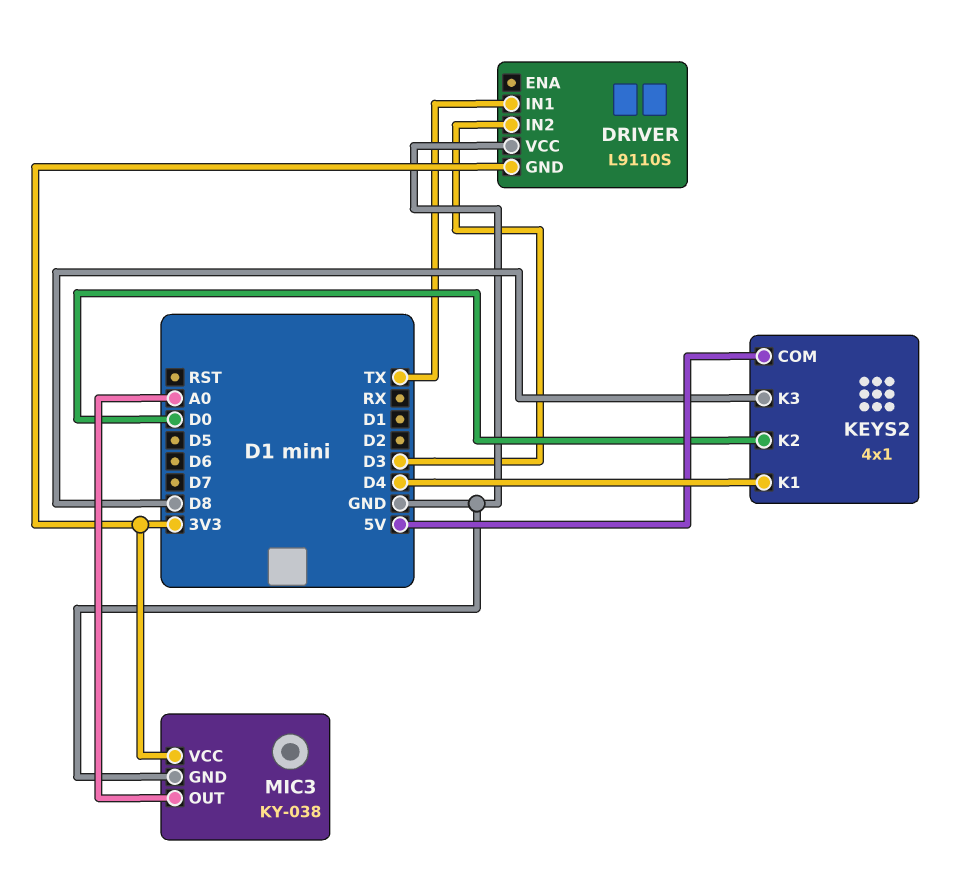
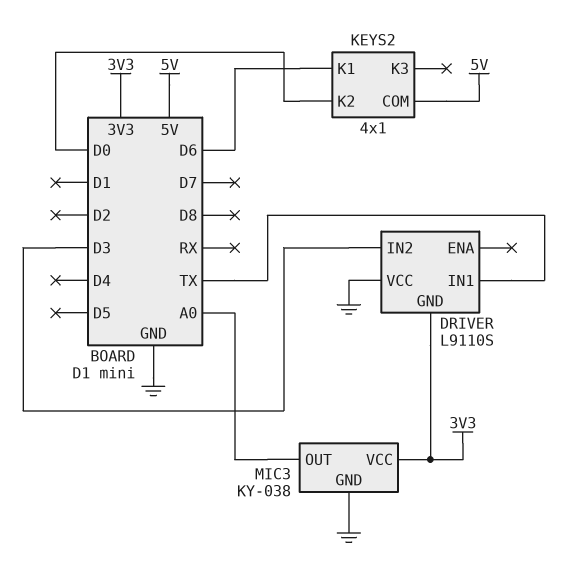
KEYS2 pin K1: D4 -> D6
KEYS2 pin K3: D8 -> none

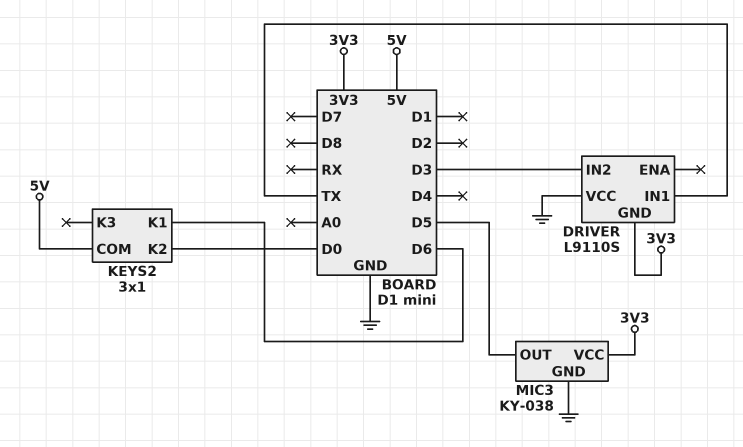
KEYS2: 4x1 -> 3x1
MIC3 pin OUT: A0 -> D5

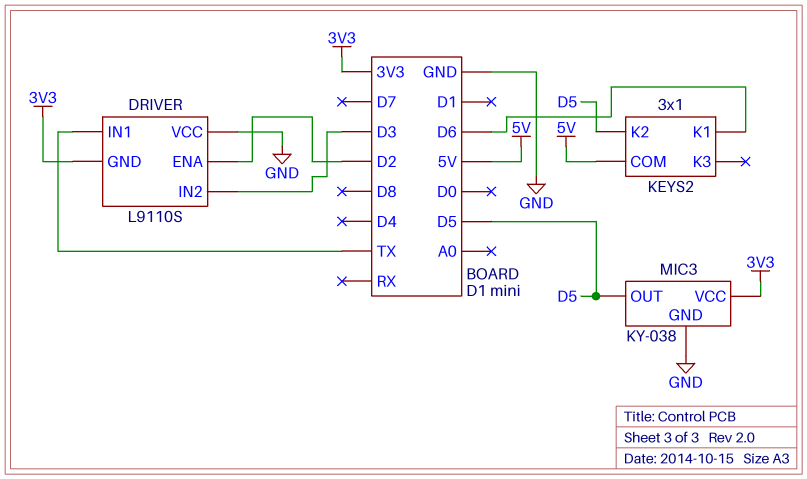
DRIVER pin ENA: none -> D2
KEYS2 pin K2: D0 -> D5

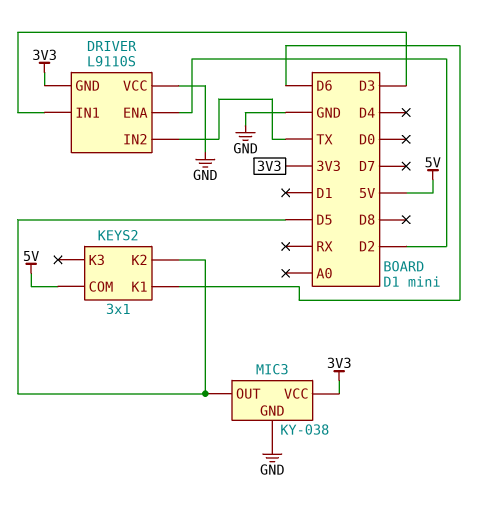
DRIVER pin IN1: TX -> D3
DRIVER pin IN2: D3 -> TX

